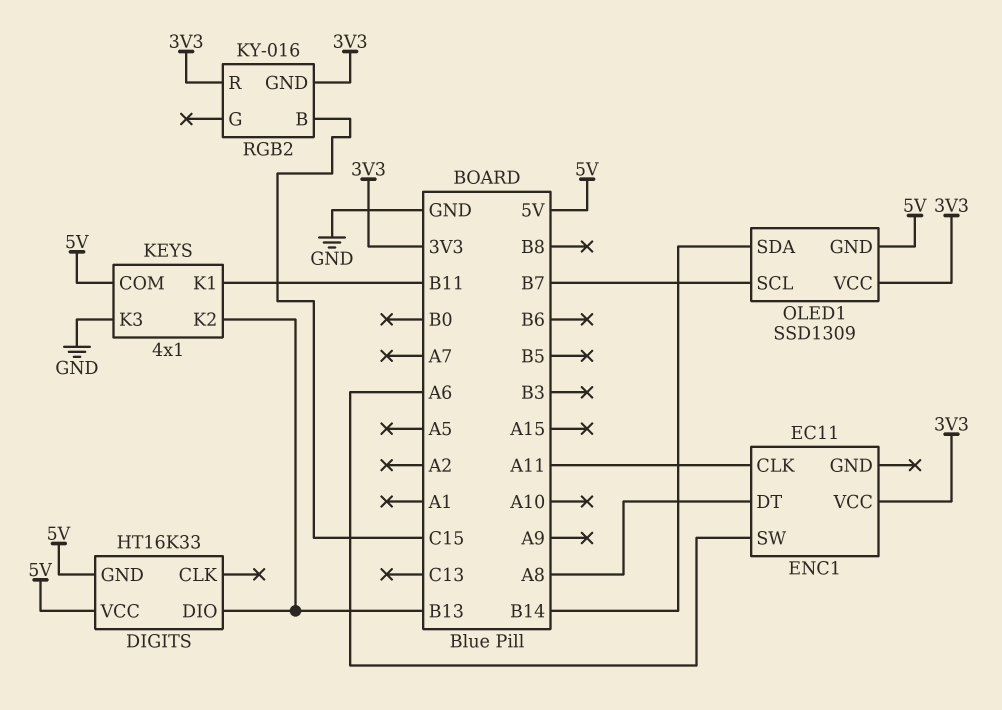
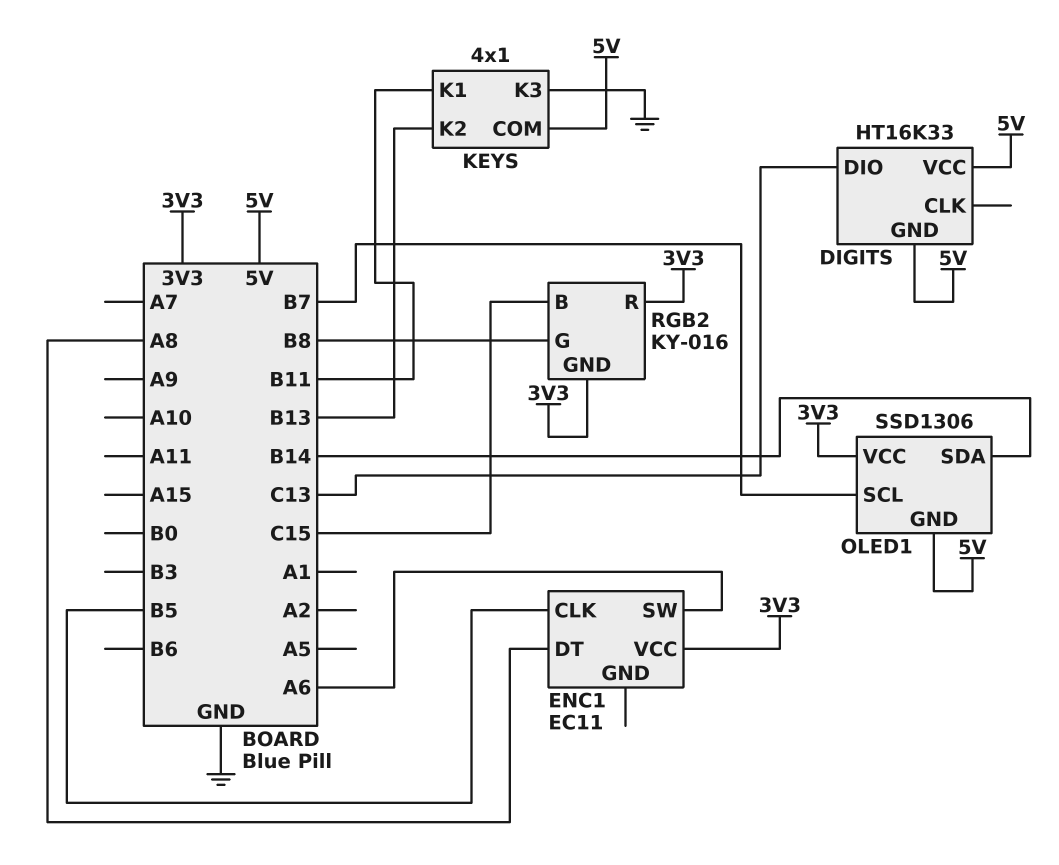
DIGITS pin DIO: B13 -> C13
ENC1 pin CLK: A11 -> B5
OLED1: SSD1309 -> SSD1306
RGB2 pin G: none -> B8

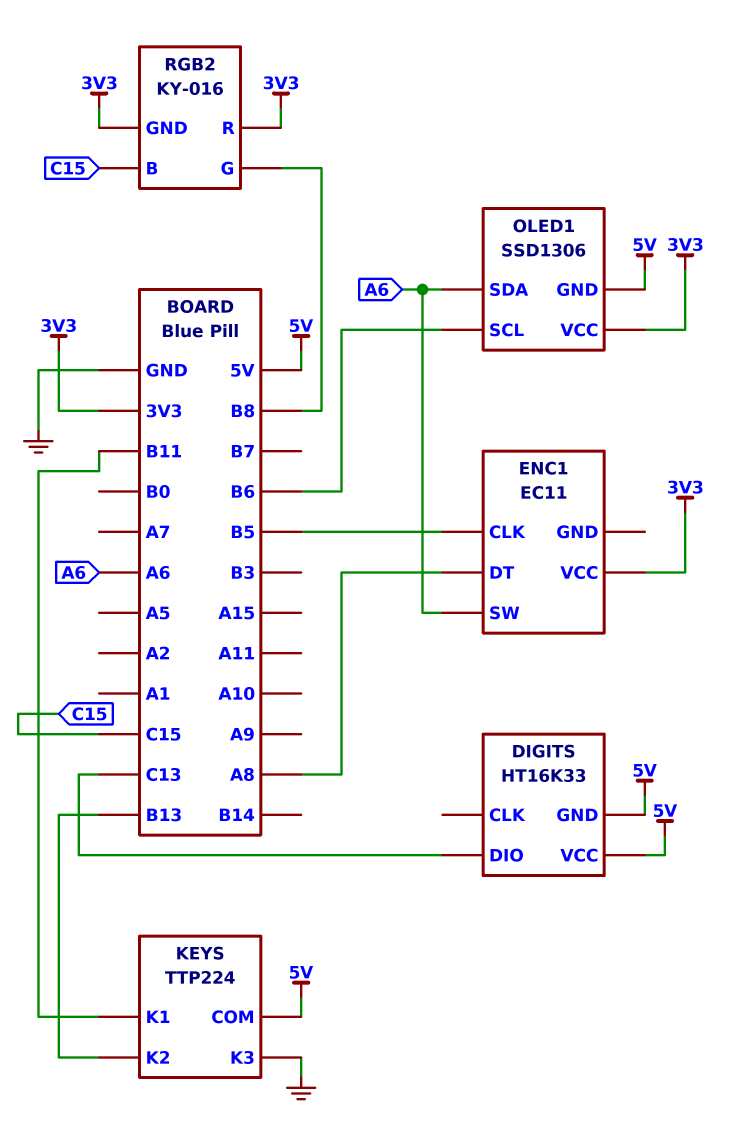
KEYS: 4x1 -> TTP224
OLED1 pin SCL: B7 -> B6
OLED1 pin SDA: B14 -> A6

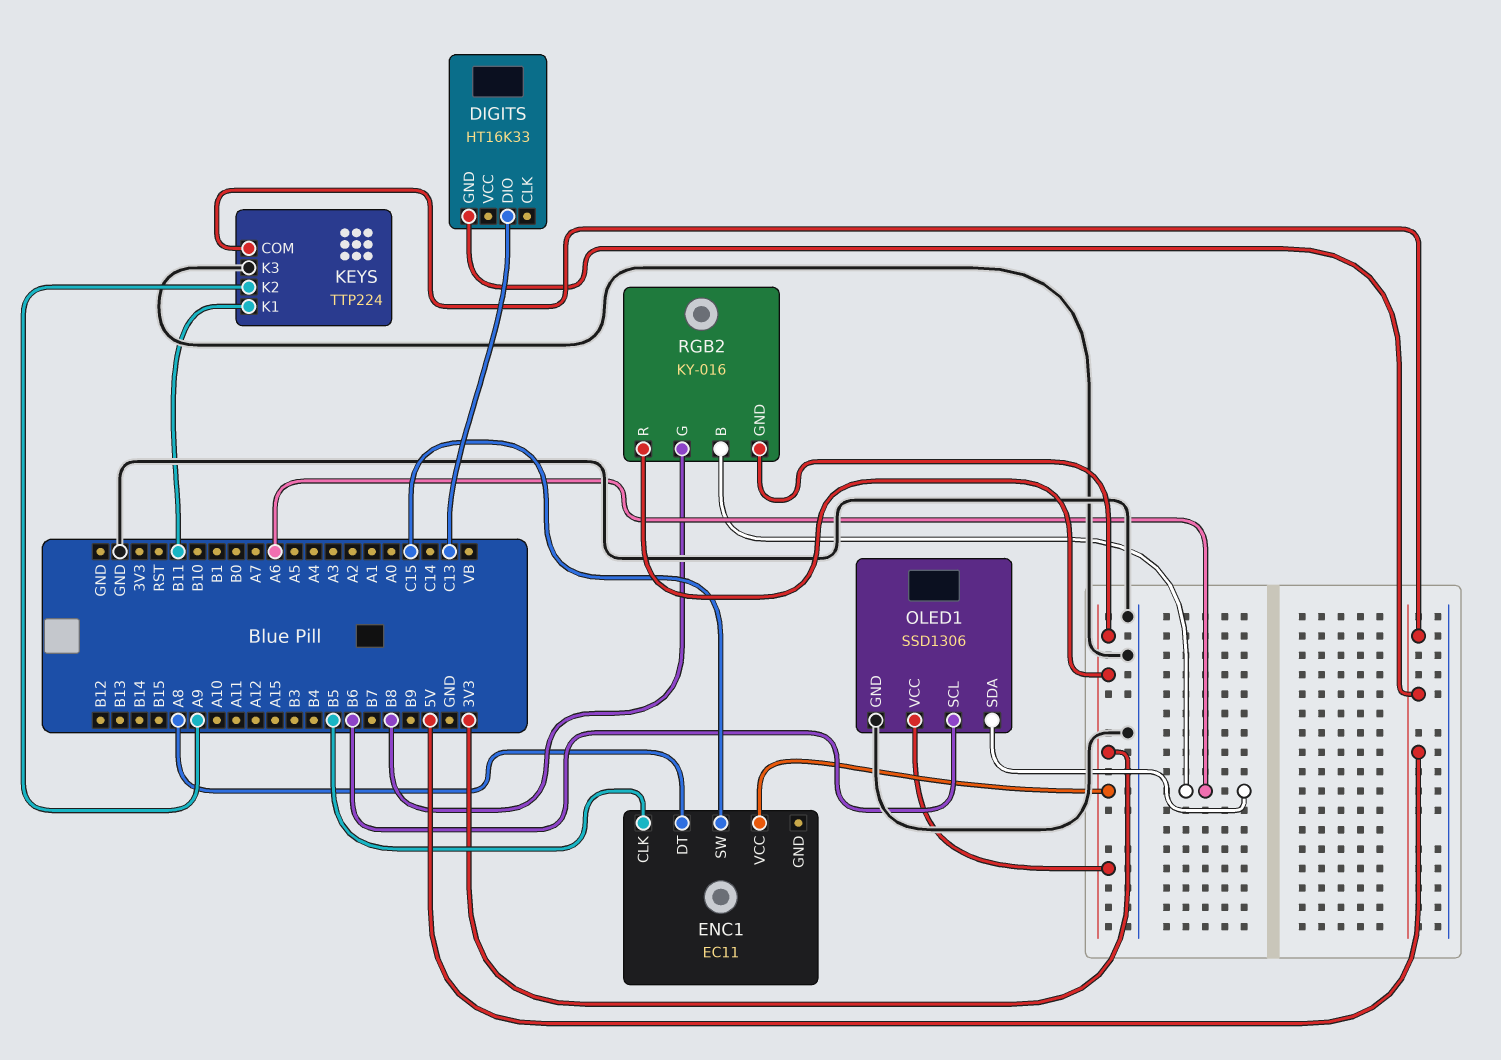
DIGITS pin VCC: 5V -> none
ENC1 pin SW: A6 -> C15
KEYS pin K2: B13 -> A9
OLED1 pin GND: 5V -> GND
RGB2 pin B: C15 -> A6

